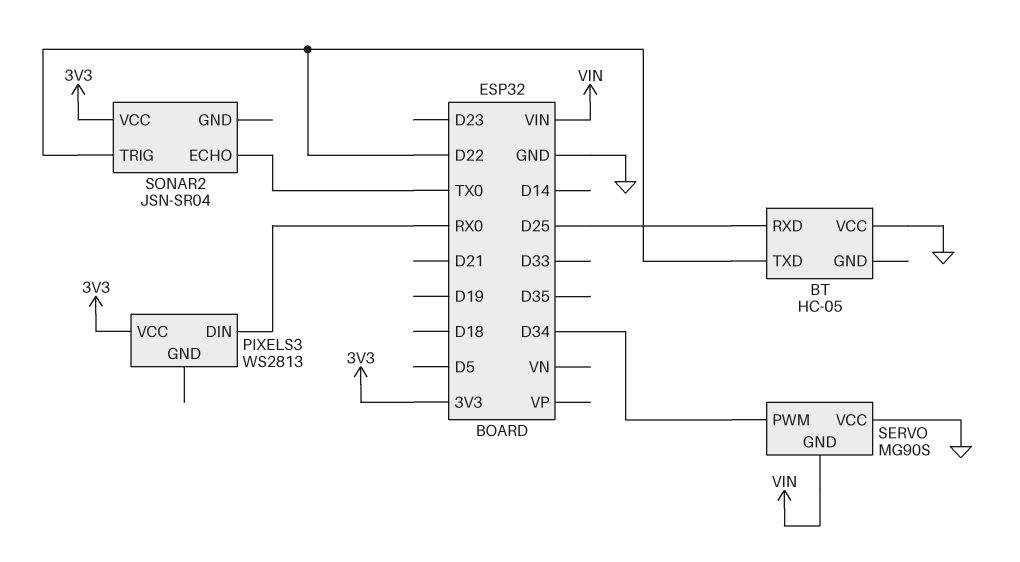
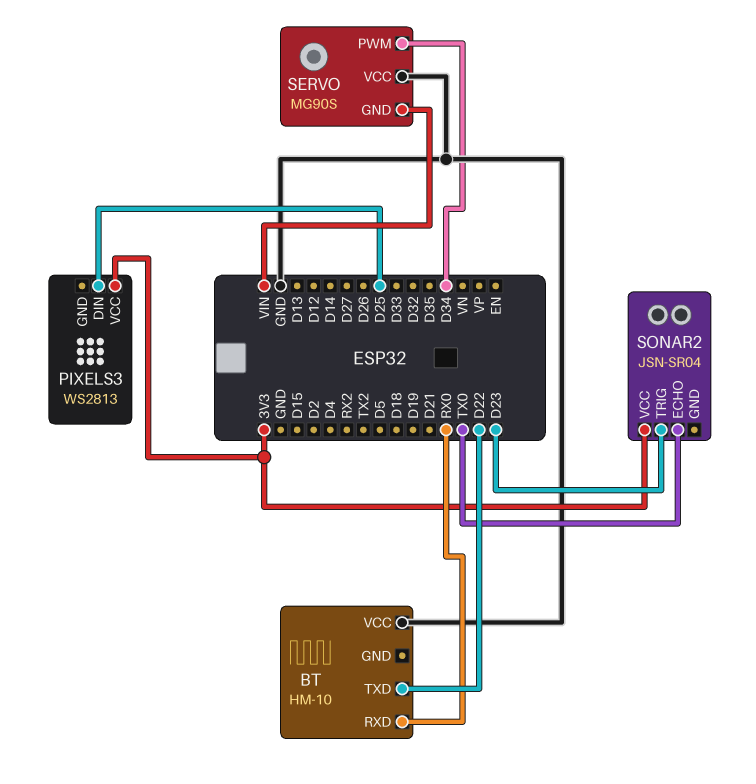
BT: HC-05 -> HM-10
BT pin RXD: D25 -> RX0
PIXELS3 pin DIN: RX0 -> D25
SONAR2 pin TRIG: D22 -> D23

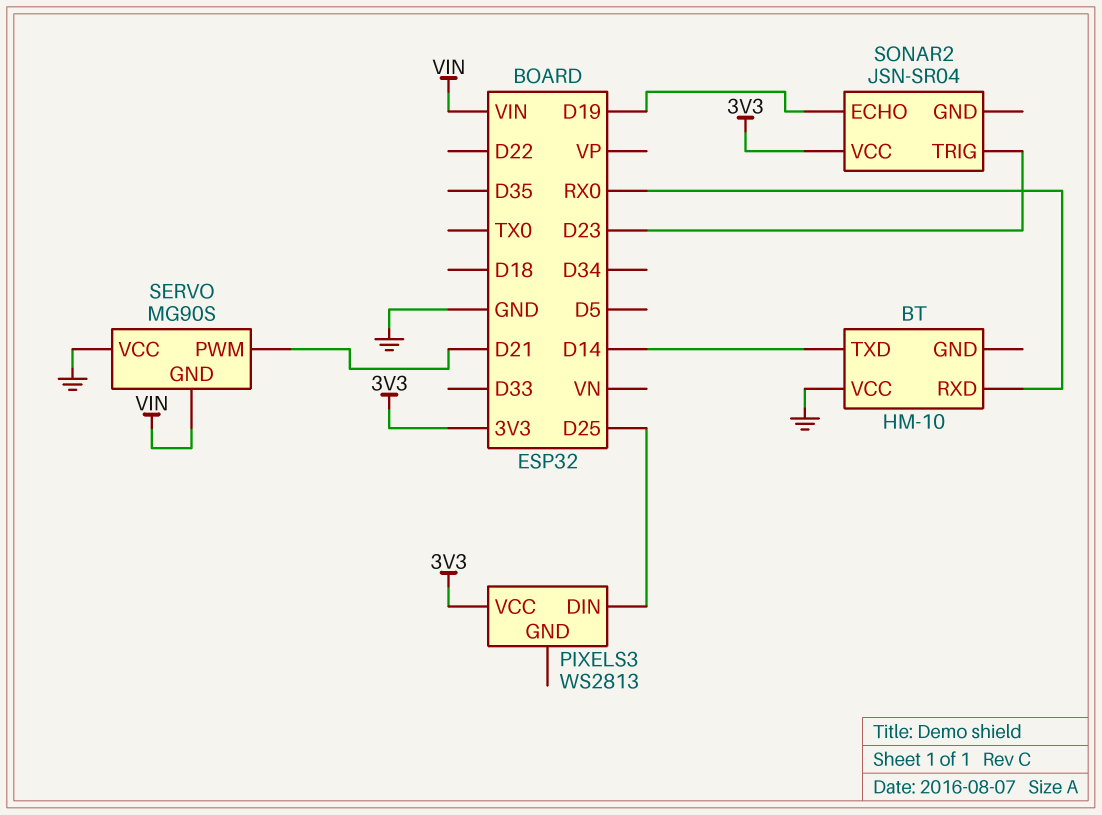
BT pin TXD: D22 -> D14
SERVO pin PWM: D34 -> D21
SONAR2 pin ECHO: TX0 -> D19

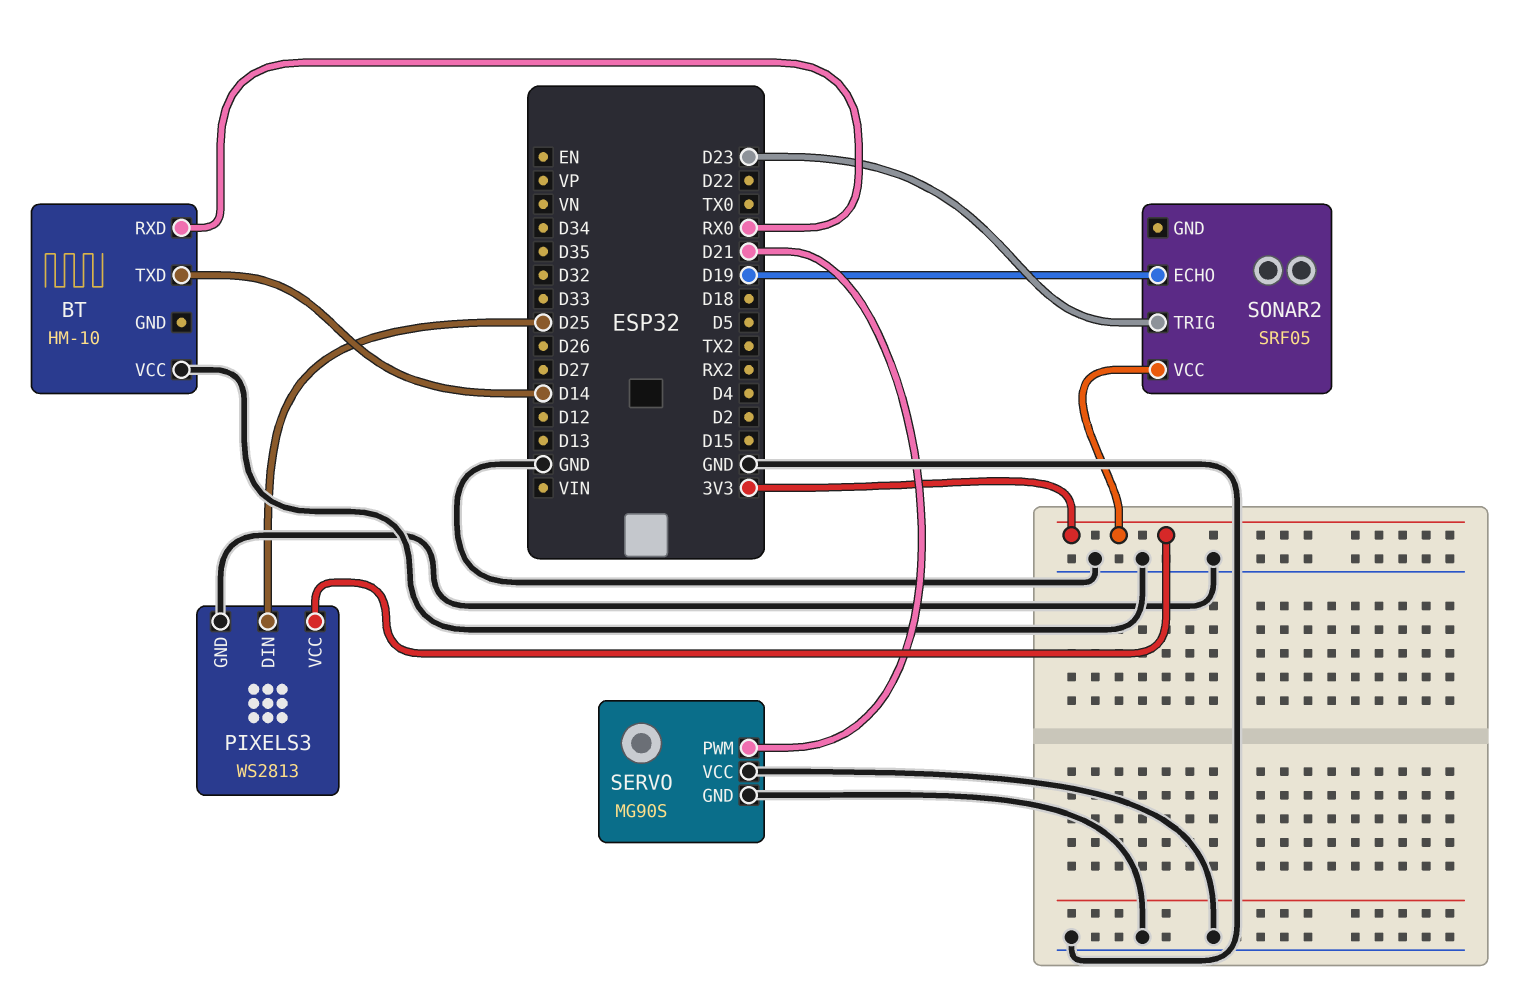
PIXELS3 pin GND: none -> GND
SERVO pin GND: VIN -> GND
SONAR2: JSN-SR04 -> SRF05

